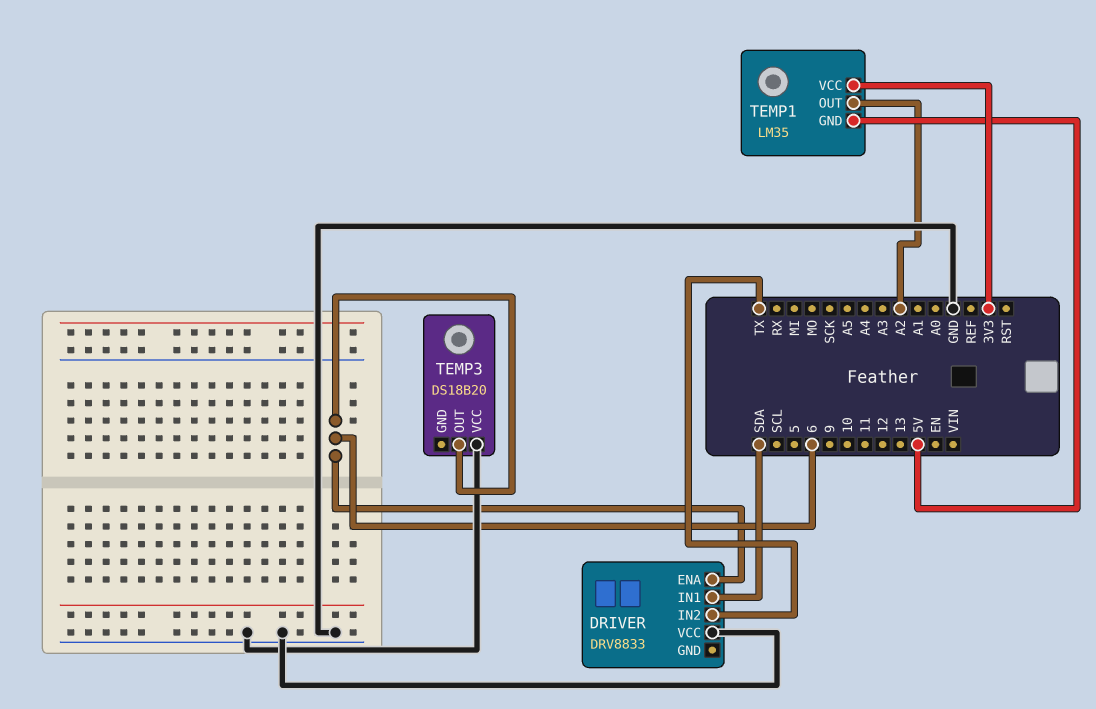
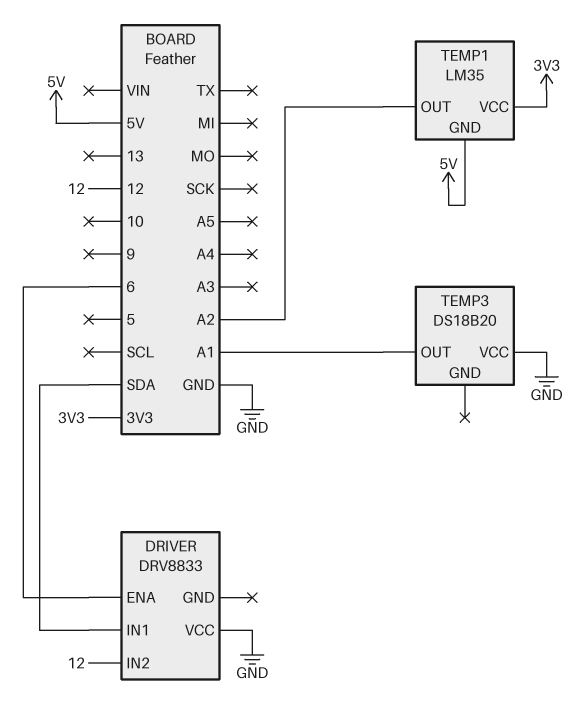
DRIVER pin IN2: TX -> 12
TEMP3 pin OUT: 6 -> A1

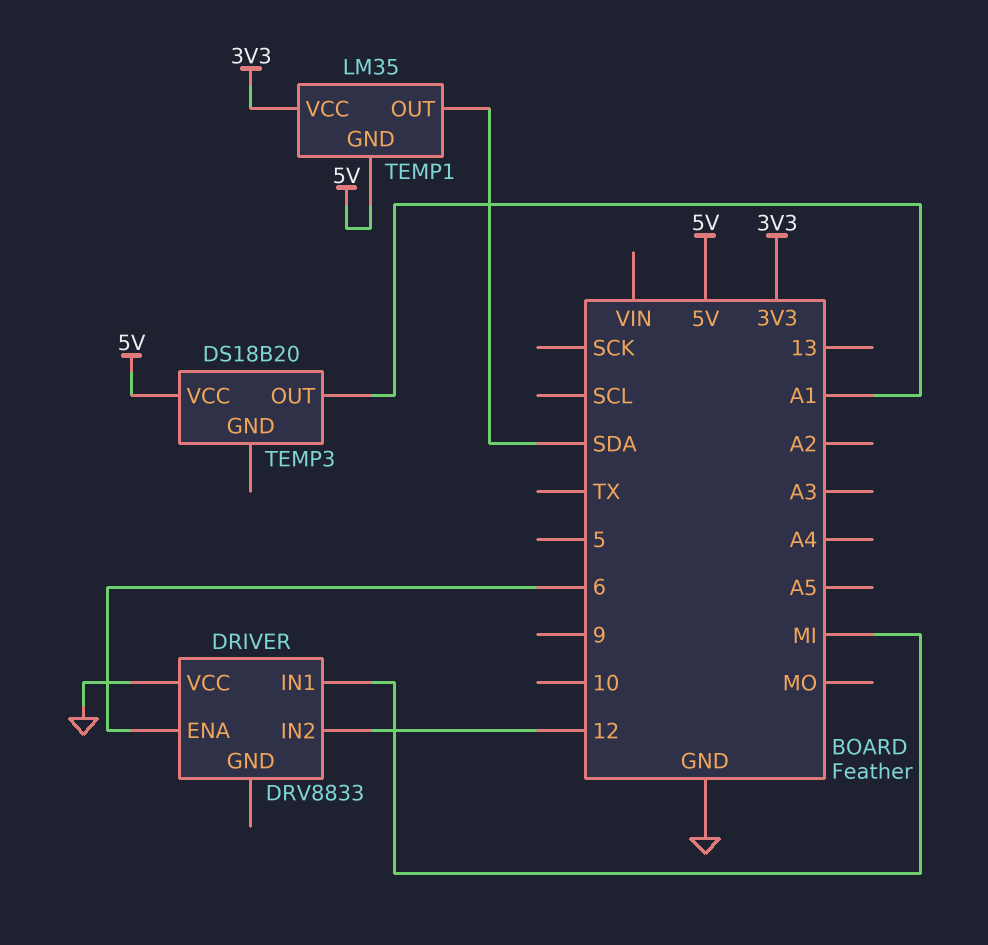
DRIVER pin IN1: SDA -> MI
TEMP1 pin OUT: A2 -> SDA
TEMP3 pin VCC: GND -> 5V

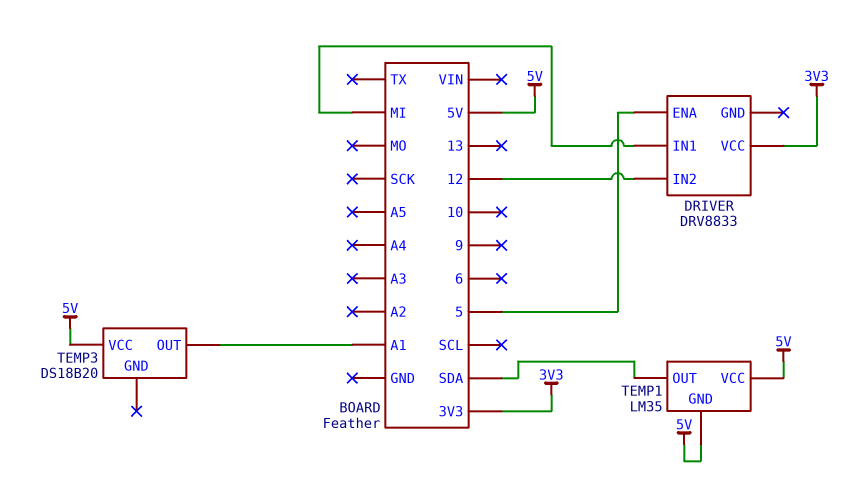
DRIVER pin ENA: 6 -> 5
DRIVER pin VCC: GND -> 3V3
TEMP1 pin VCC: 3V3 -> 5V

